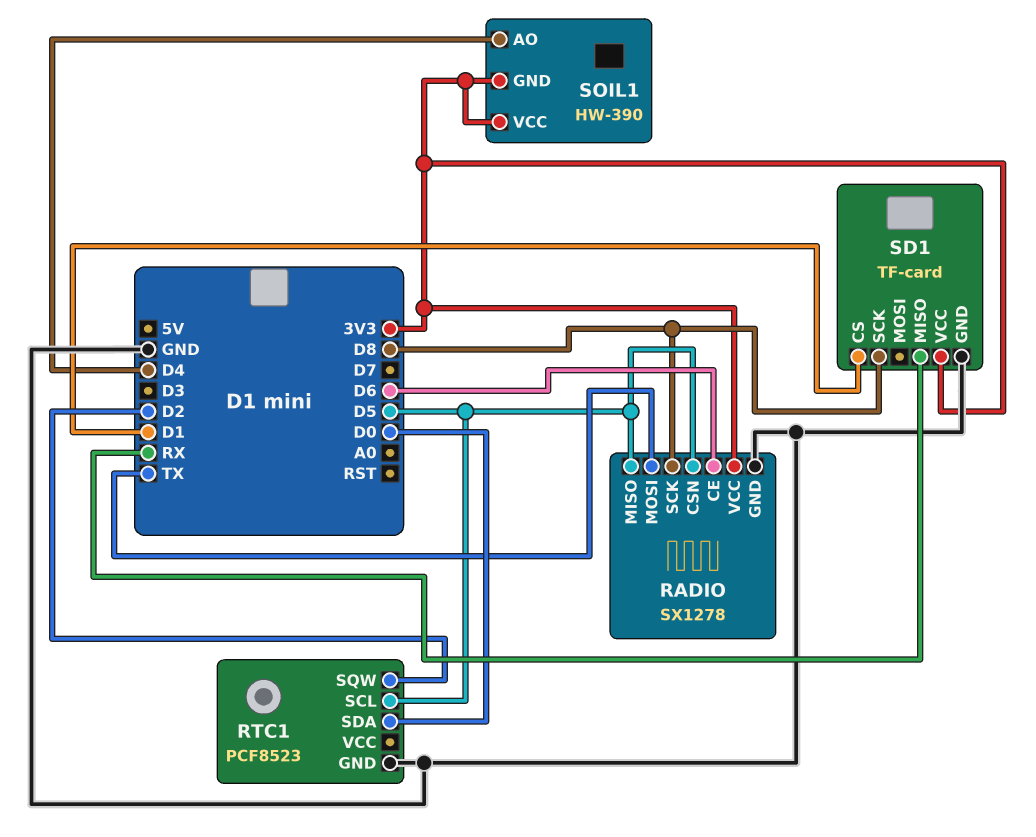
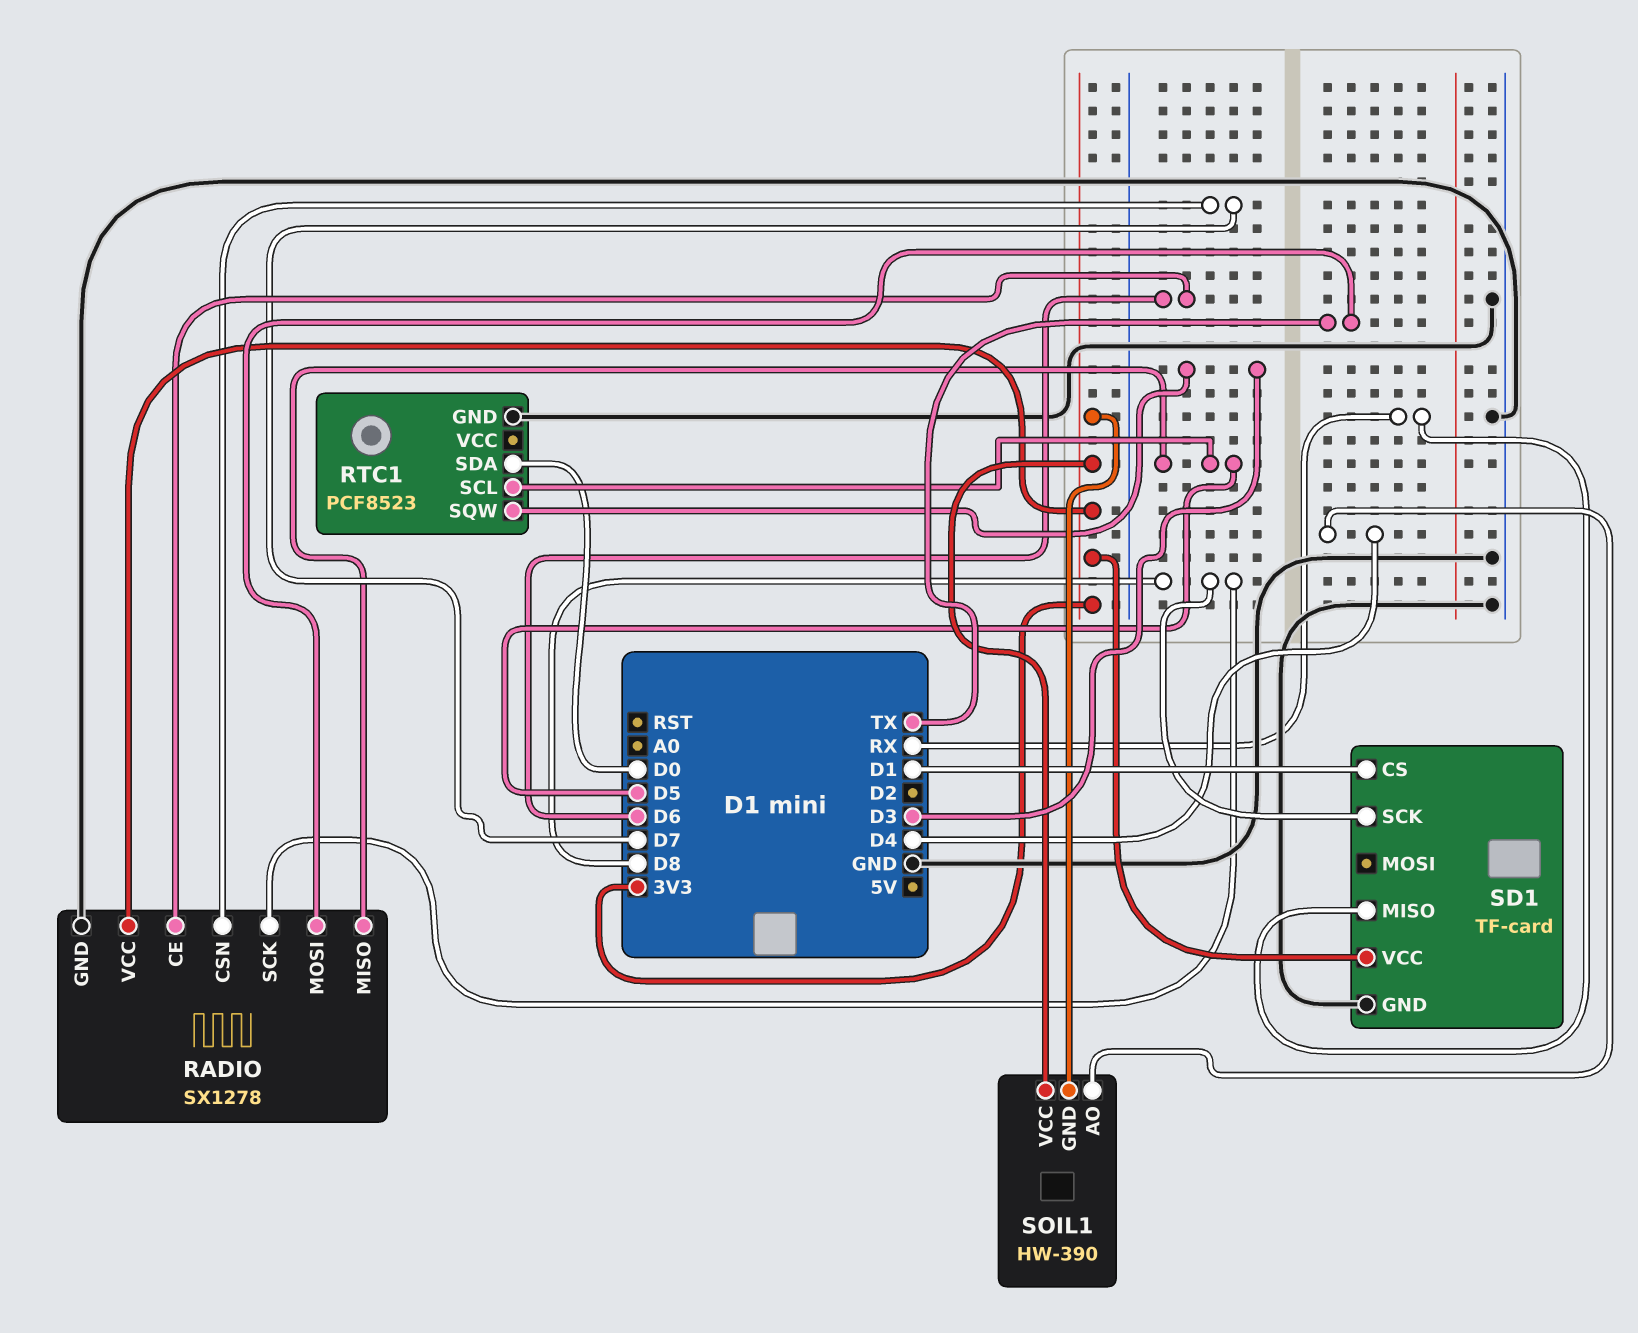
RADIO pin CSN: D5 -> D7
RTC1 pin SQW: D2 -> D3

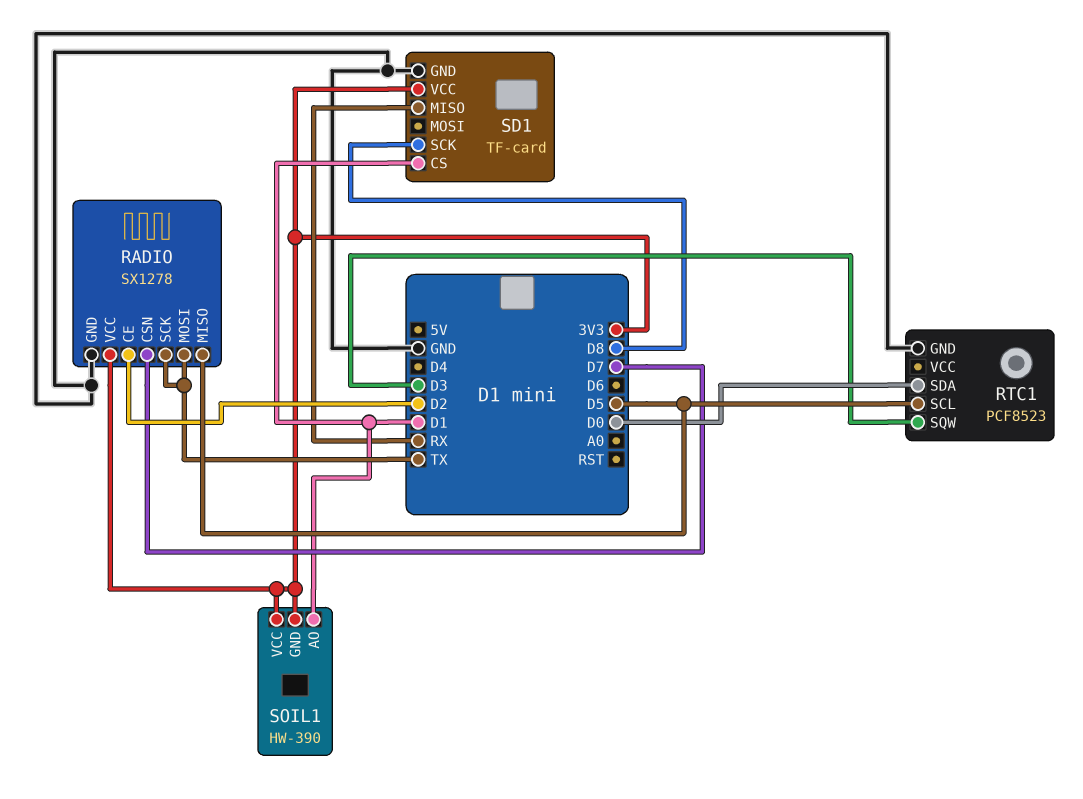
RADIO pin CE: D6 -> D2
RADIO pin SCK: D8 -> TX
SOIL1 pin AO: D4 -> D1

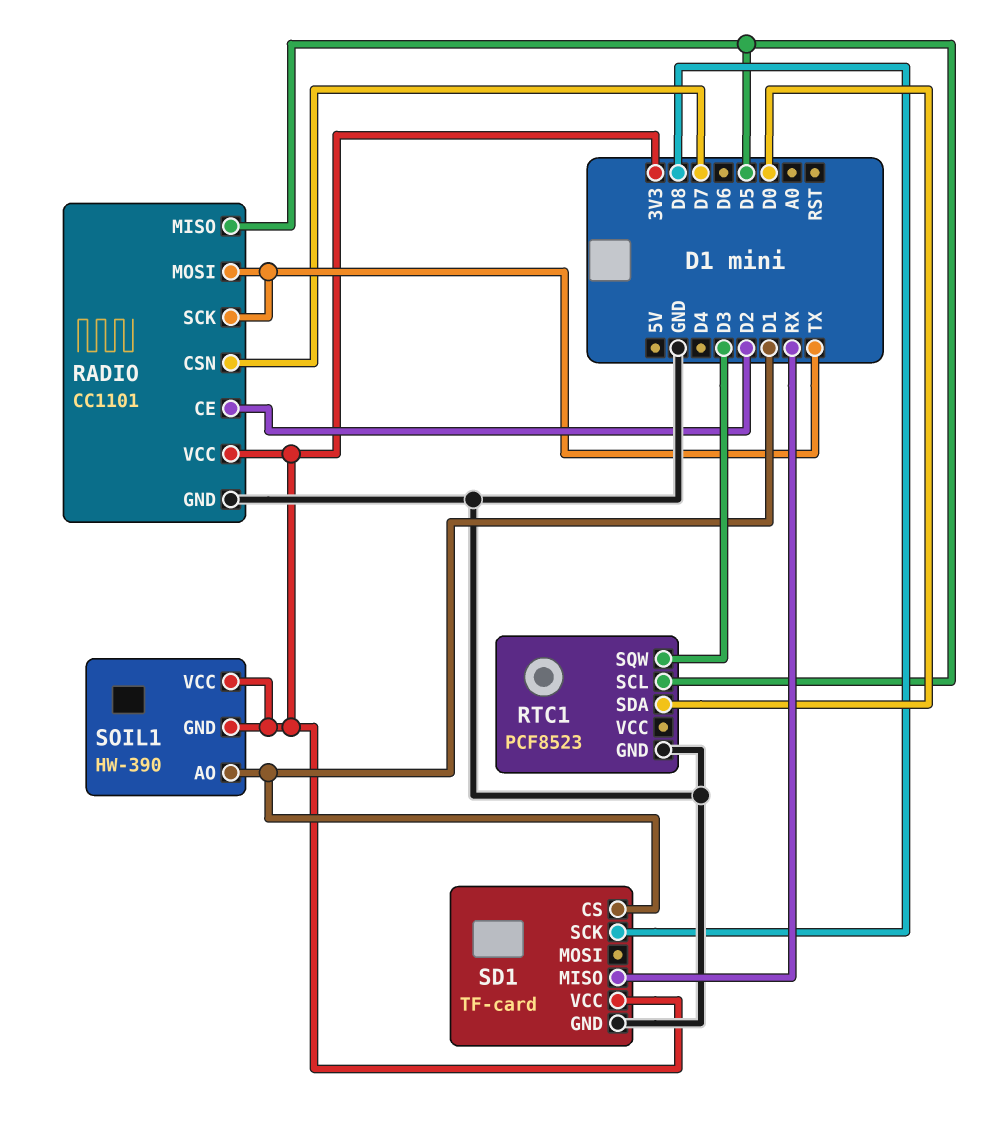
RADIO: SX1278 -> CC1101

